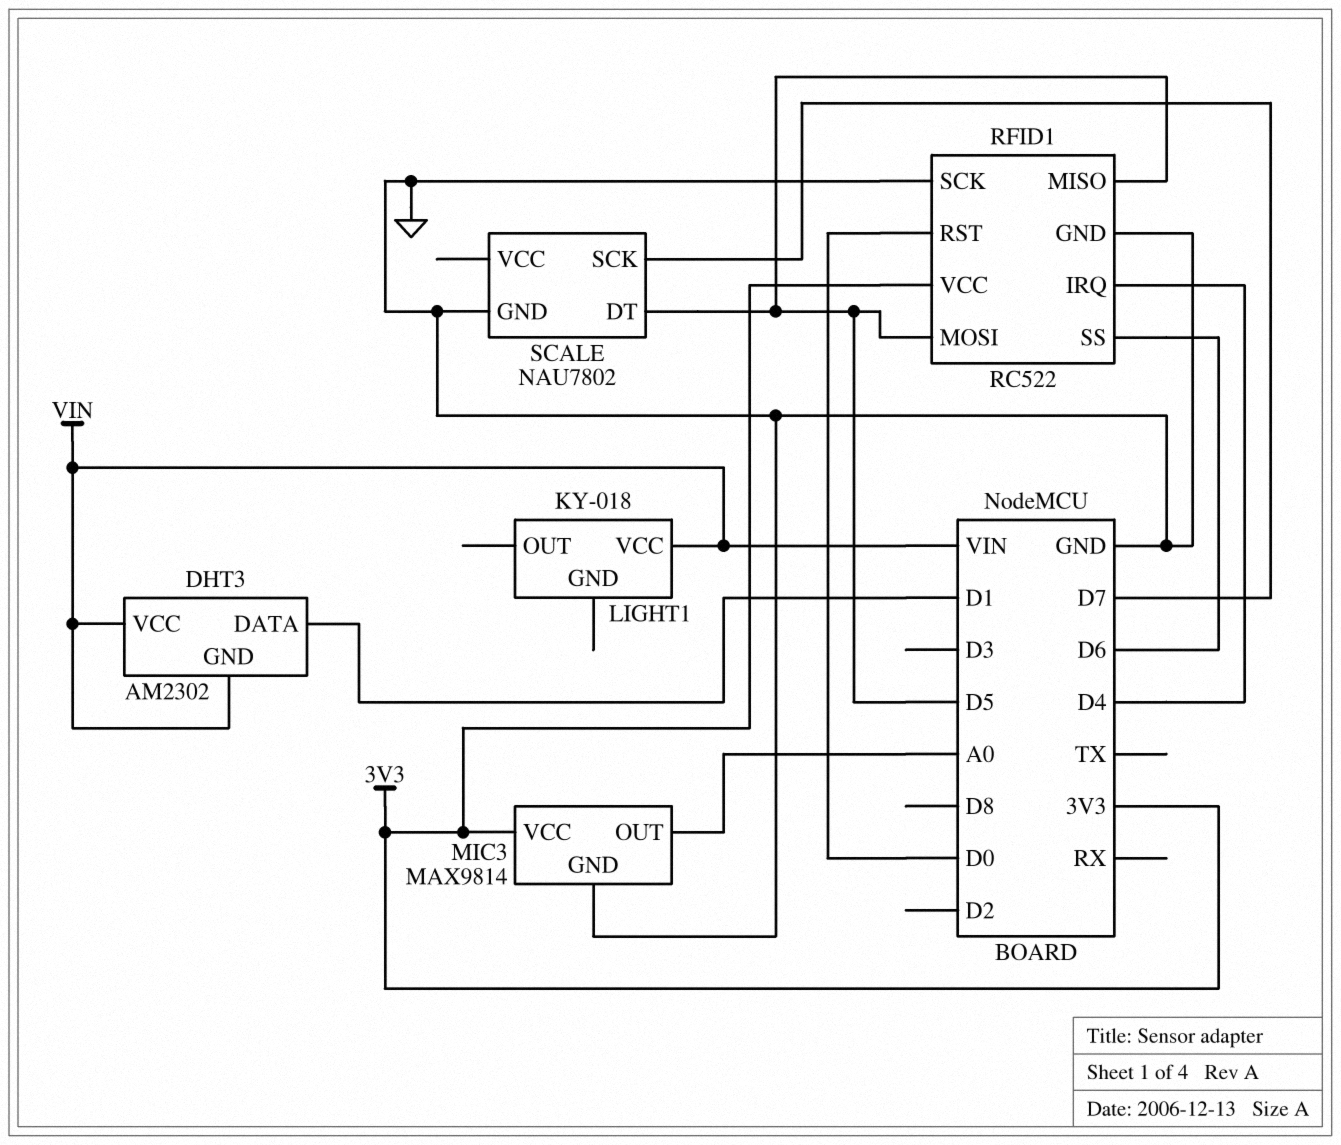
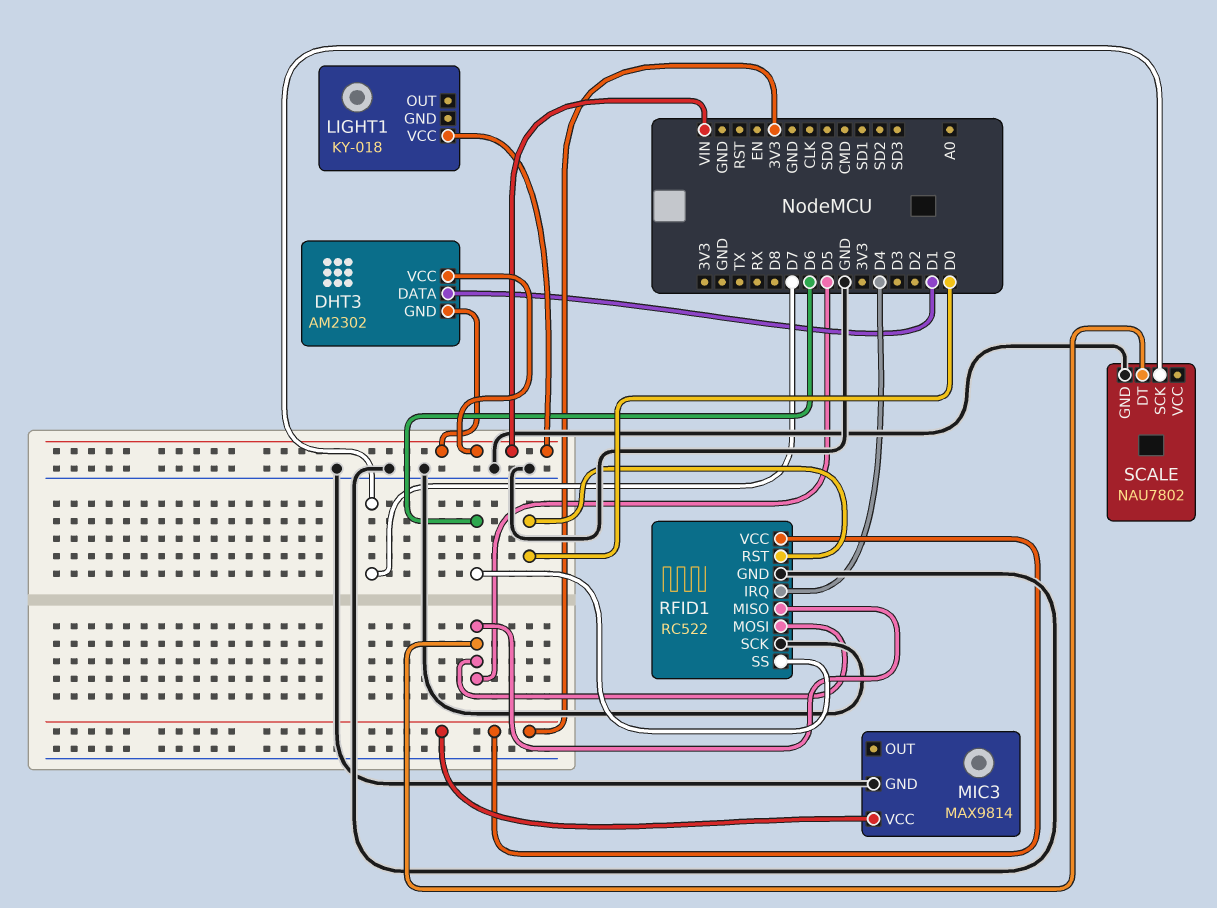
MIC3 pin OUT: A0 -> none

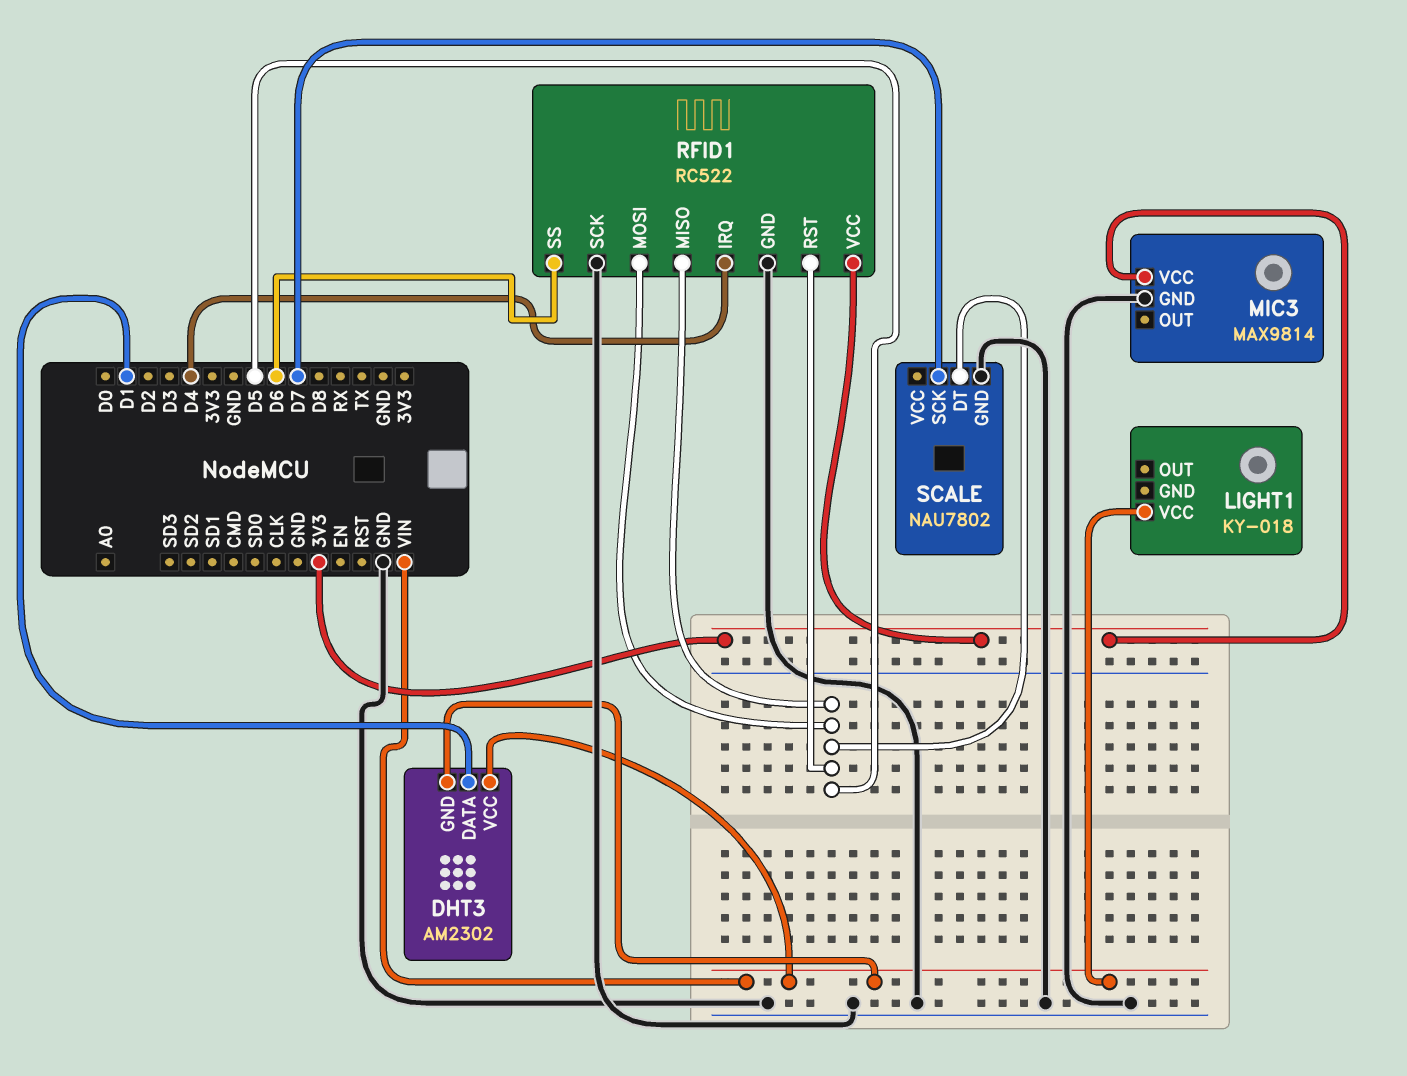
RFID1 pin RST: D0 -> D5

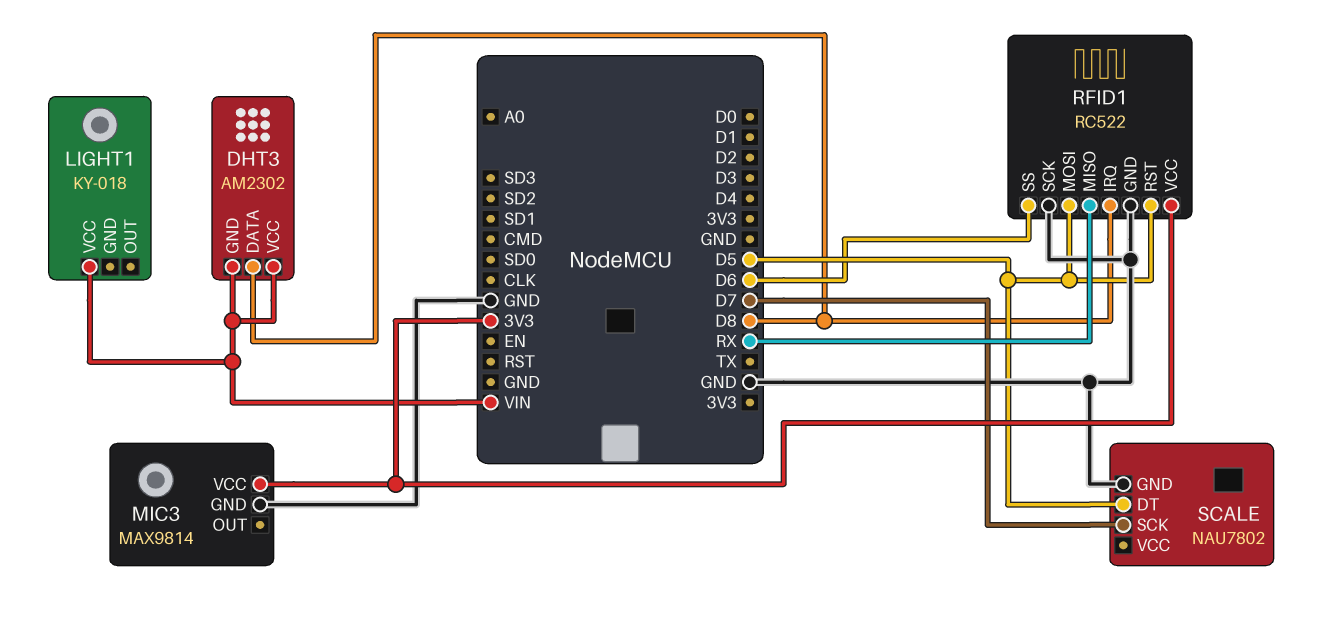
DHT3 pin DATA: D1 -> D8
RFID1 pin IRQ: D4 -> D8
RFID1 pin MISO: D5 -> RX

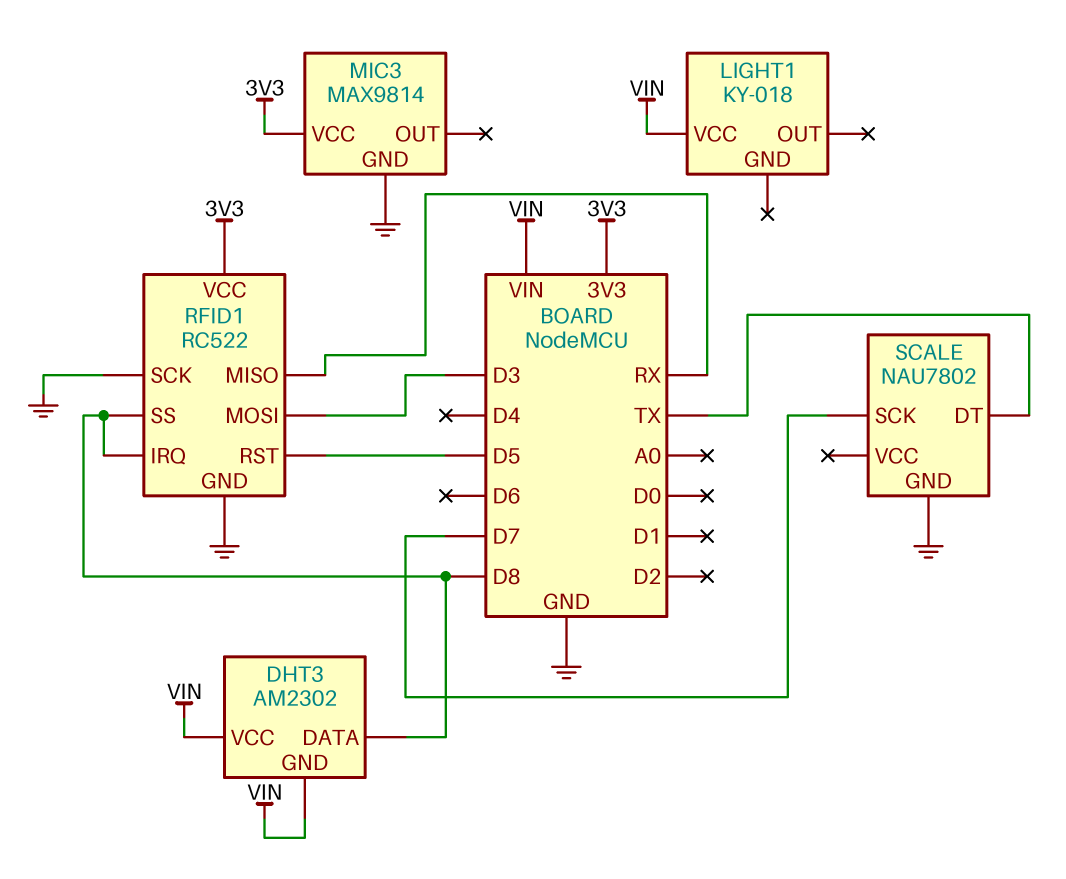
RFID1 pin MOSI: D5 -> D3
RFID1 pin SS: D6 -> D8
SCALE pin DT: D5 -> TX

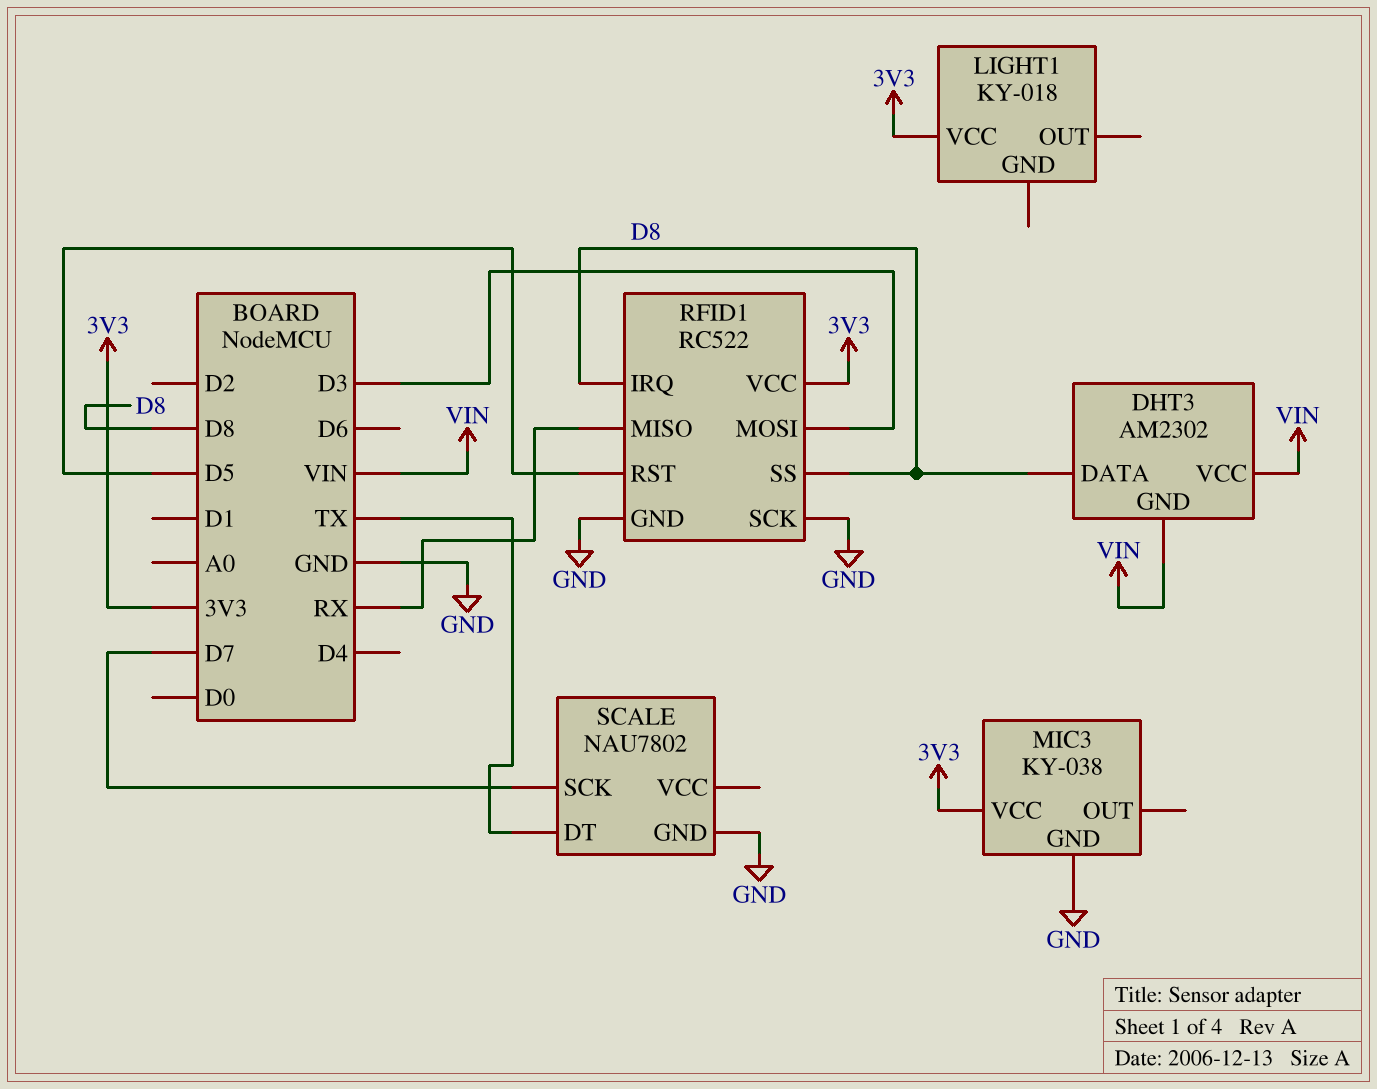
LIGHT1 pin VCC: VIN -> 3V3
MIC3: MAX9814 -> KY-038

